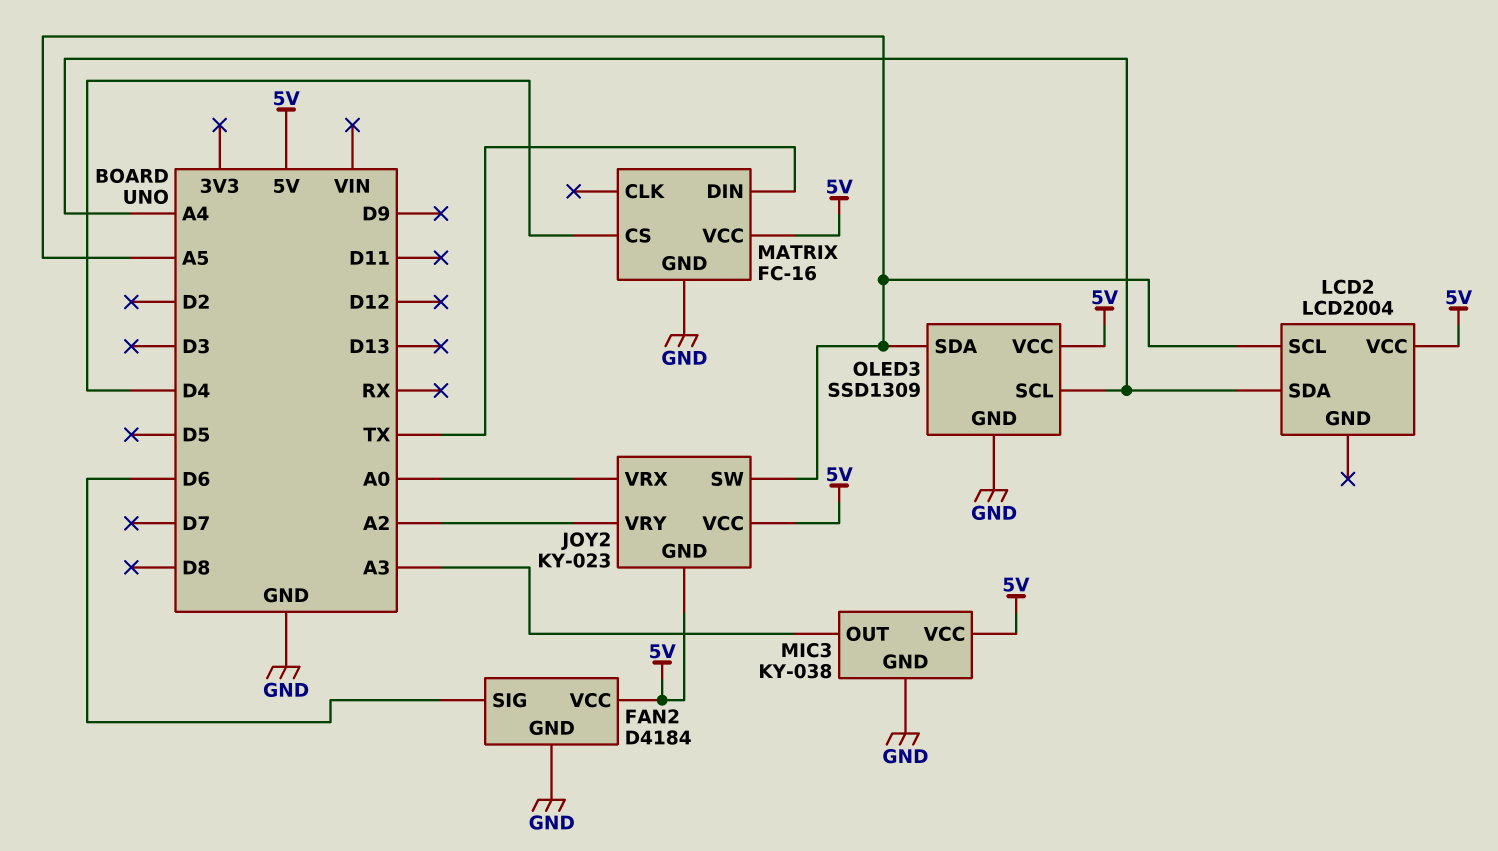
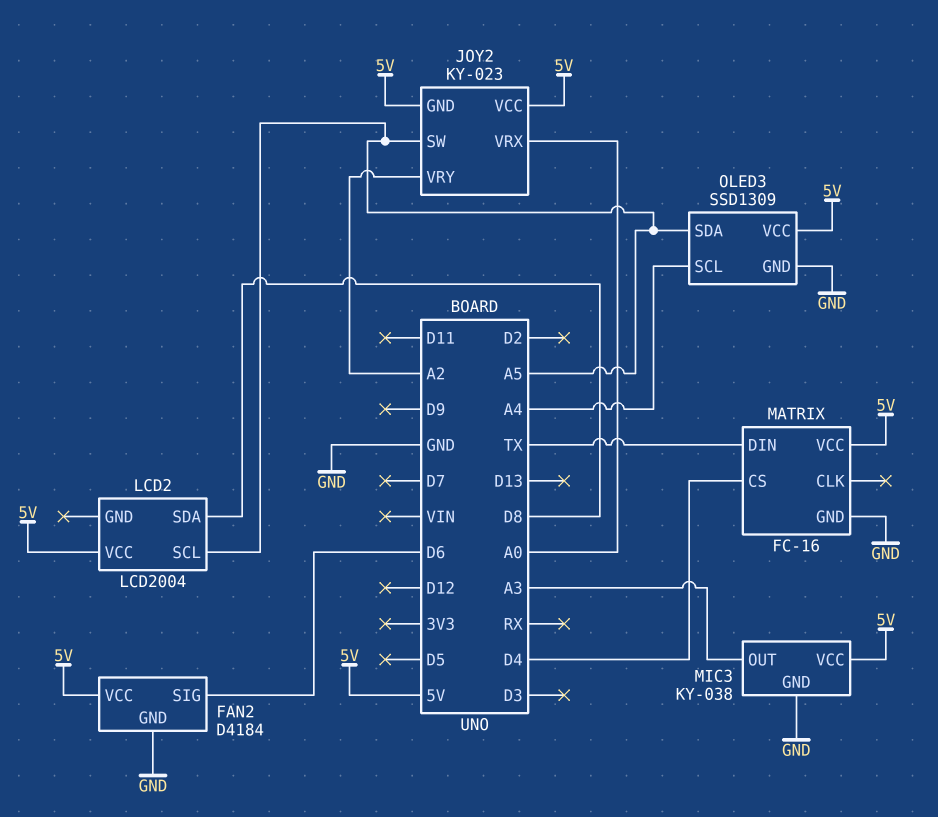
LCD2 pin SDA: A4 -> D8

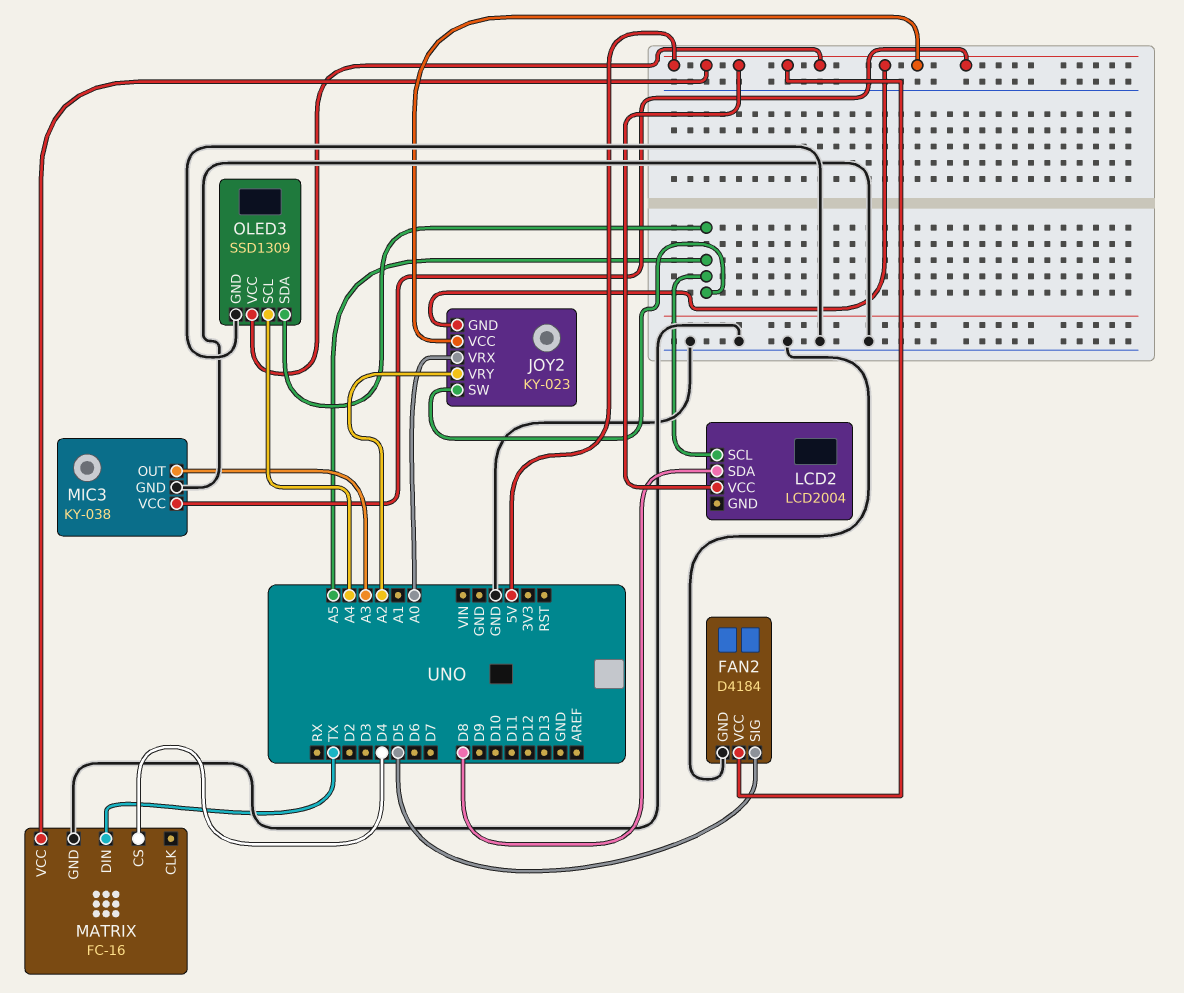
FAN2 pin SIG: D6 -> D5

